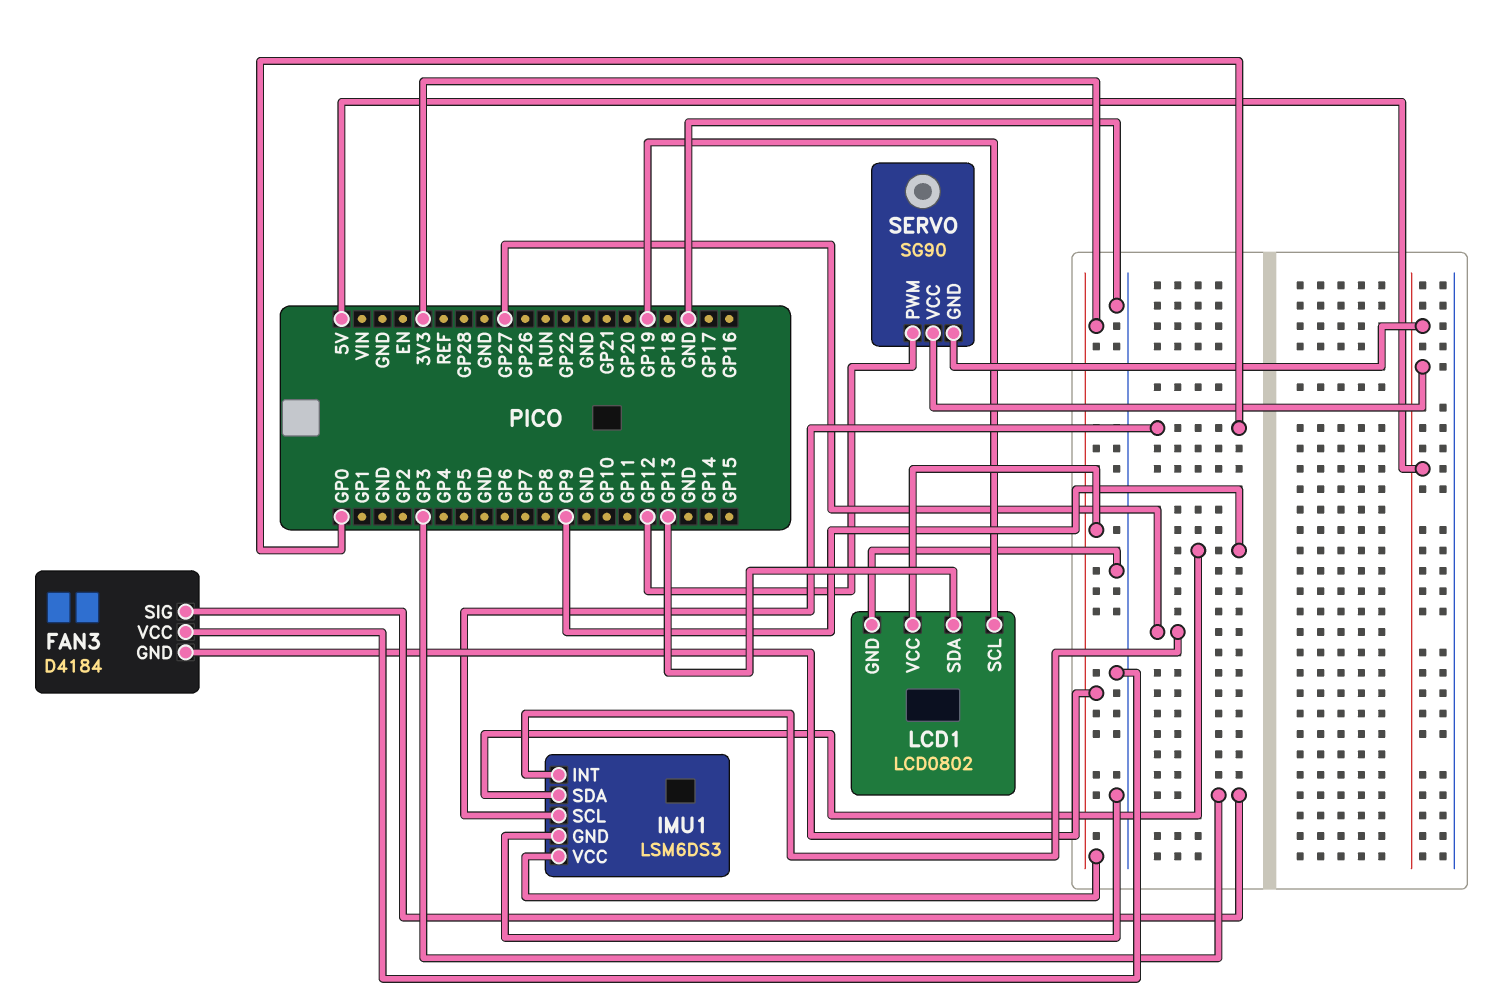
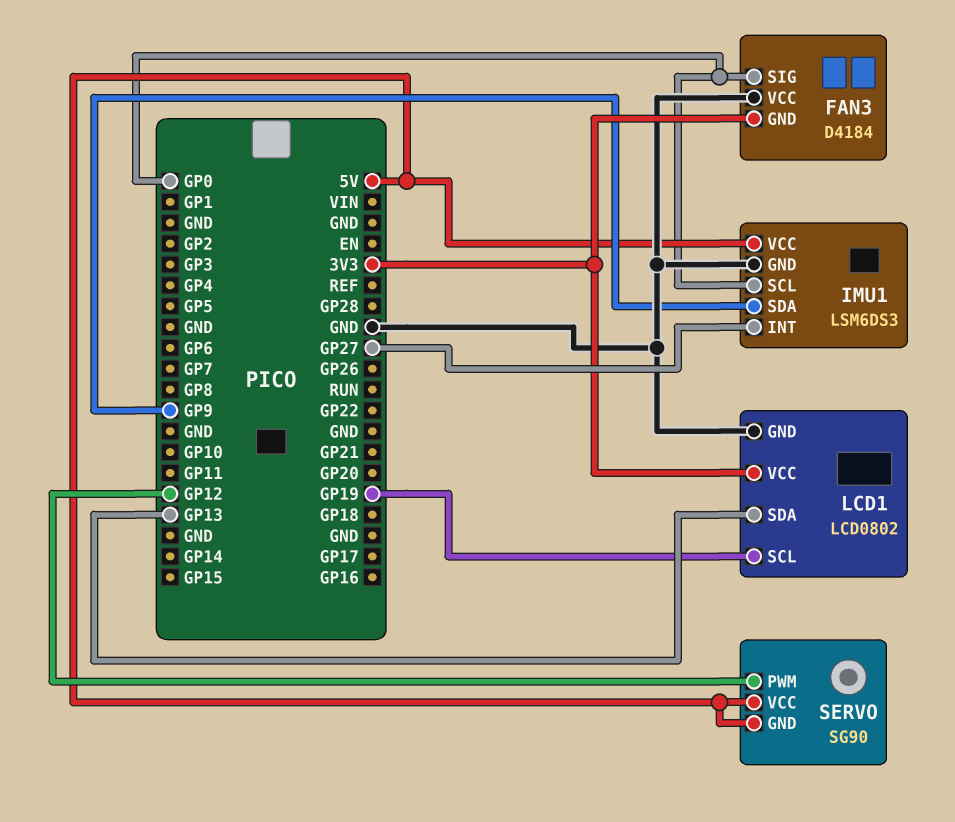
FAN3 pin SIG: GP3 -> GP0
IMU1 pin VCC: 3V3 -> 5V

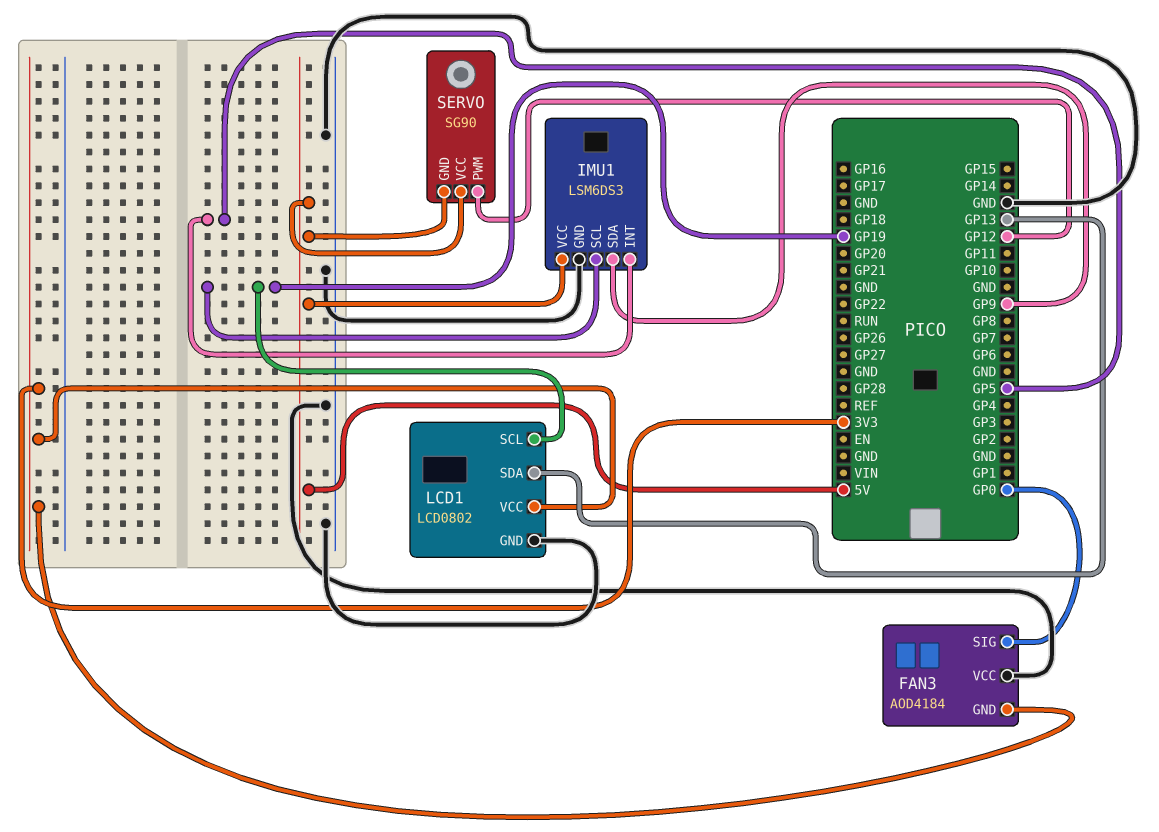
FAN3: D4184 -> AOD4184
IMU1 pin INT: GP27 -> GP5
IMU1 pin SCL: GP0 -> GP19

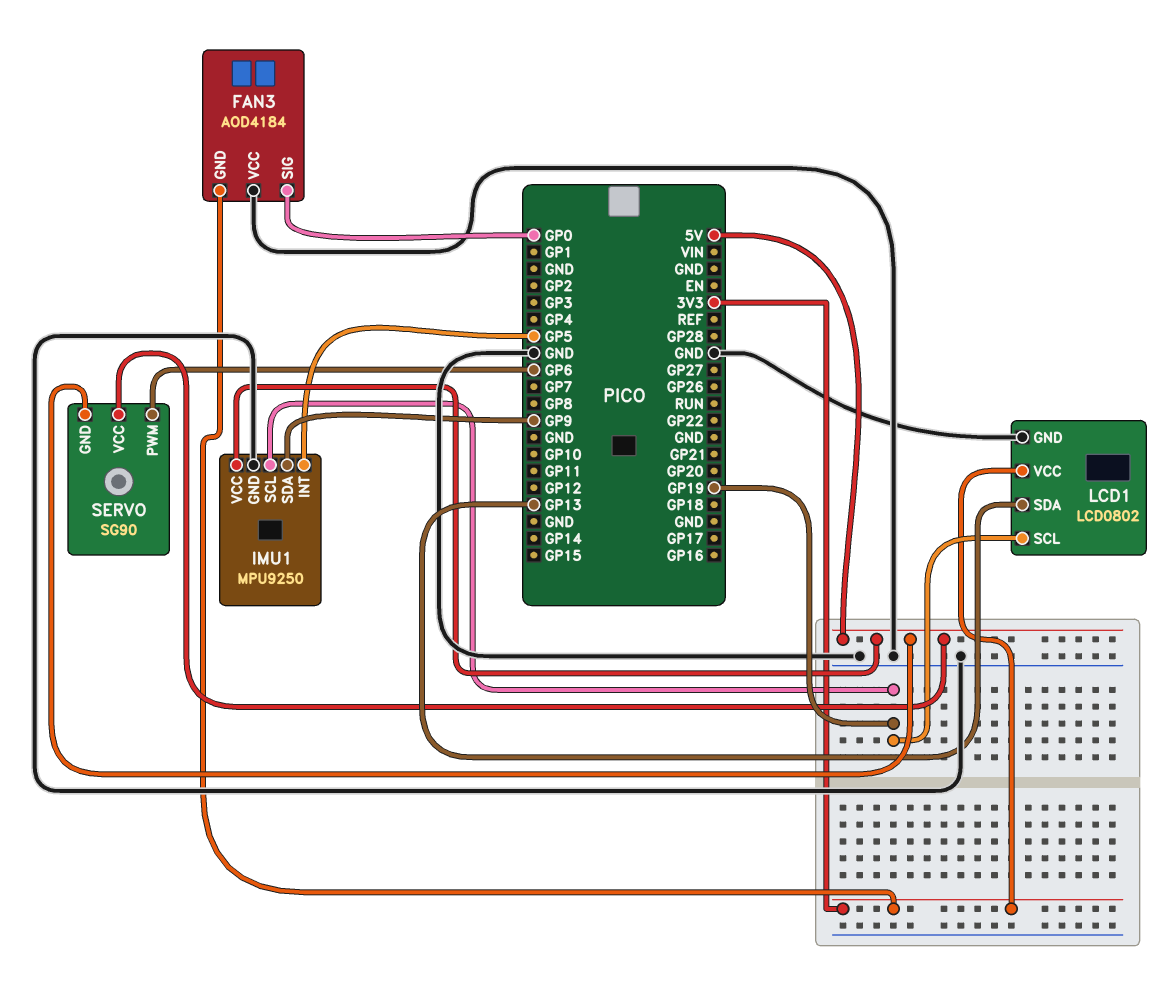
IMU1: LSM6DS3 -> MPU9250
SERVO pin PWM: GP12 -> GP6

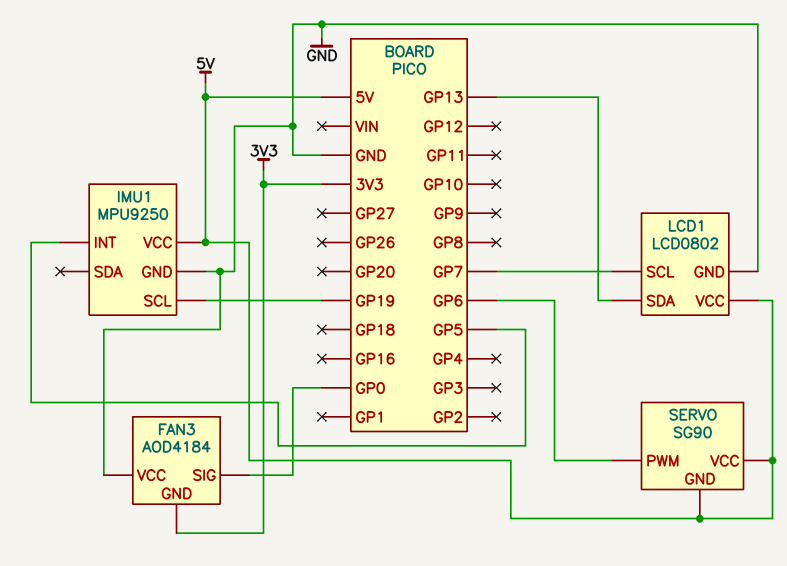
IMU1 pin SDA: GP9 -> none
LCD1 pin SCL: GP19 -> GP7
LCD1 pin VCC: 3V3 -> 5V

